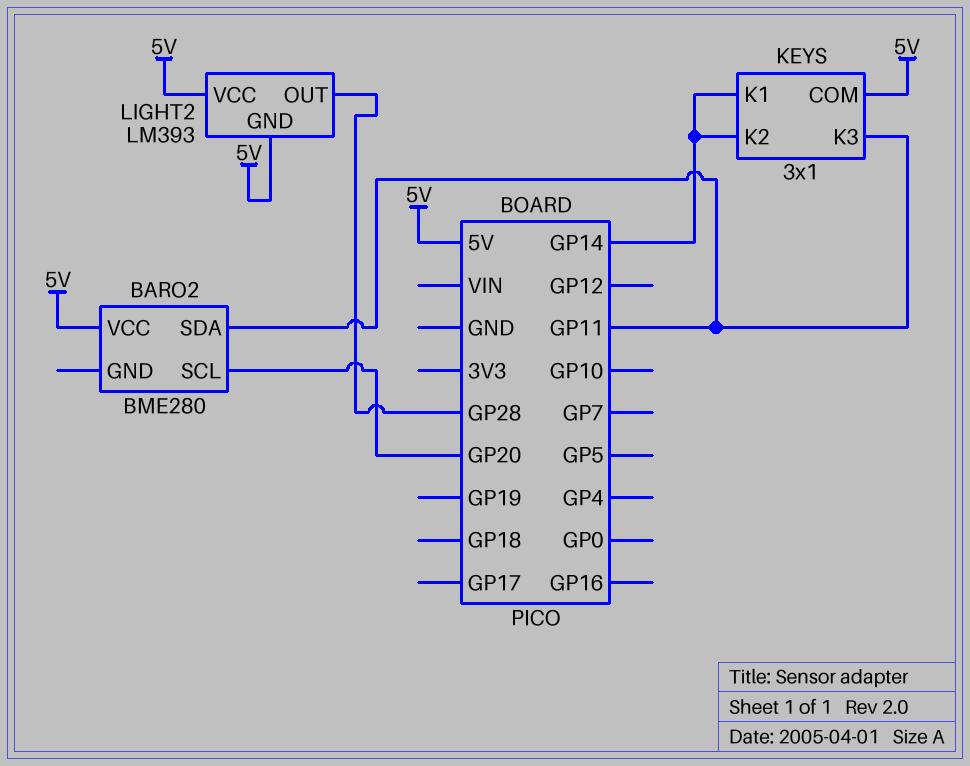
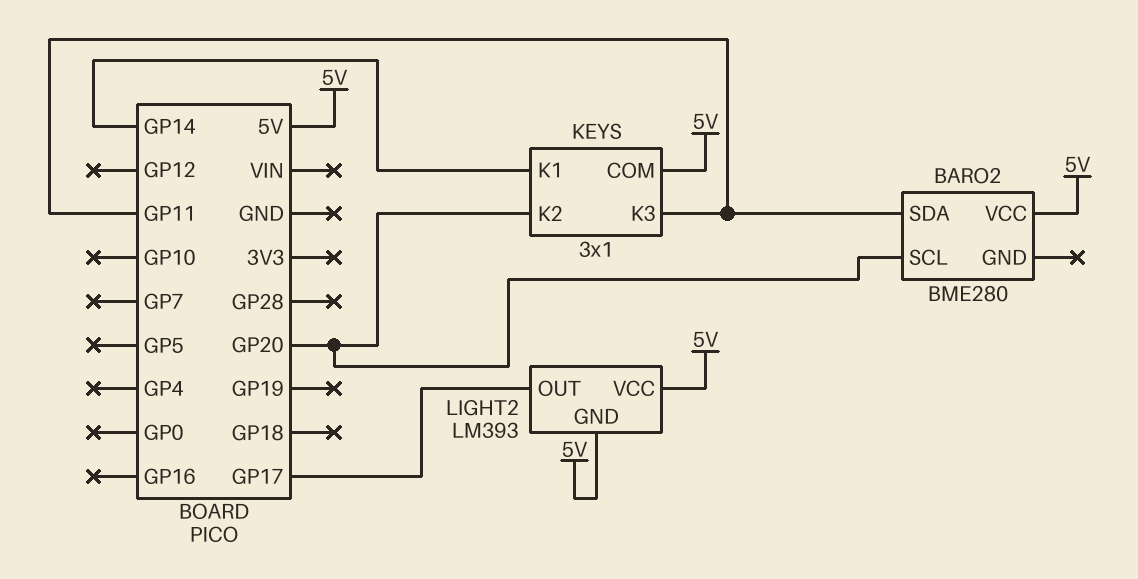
KEYS pin K2: GP14 -> GP20
LIGHT2 pin OUT: GP28 -> GP17

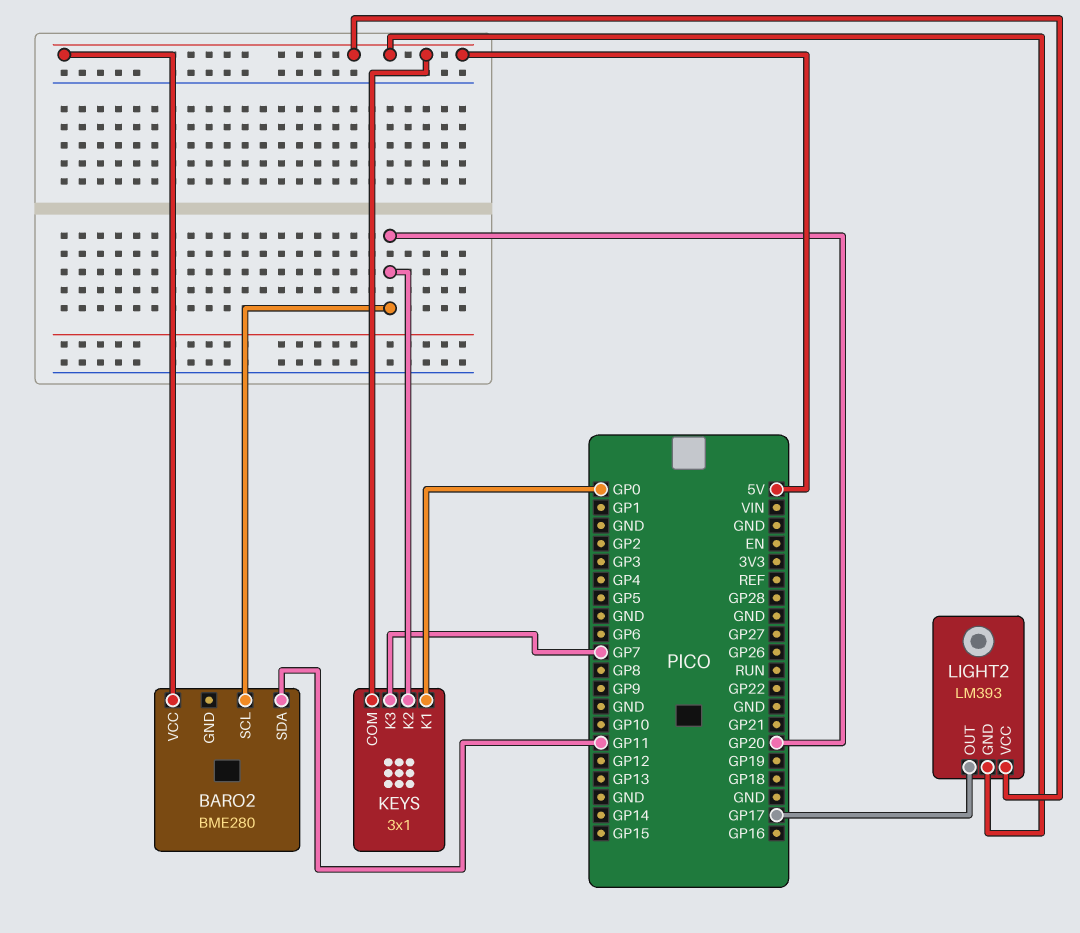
KEYS pin K1: GP14 -> GP0
KEYS pin K3: GP11 -> GP7

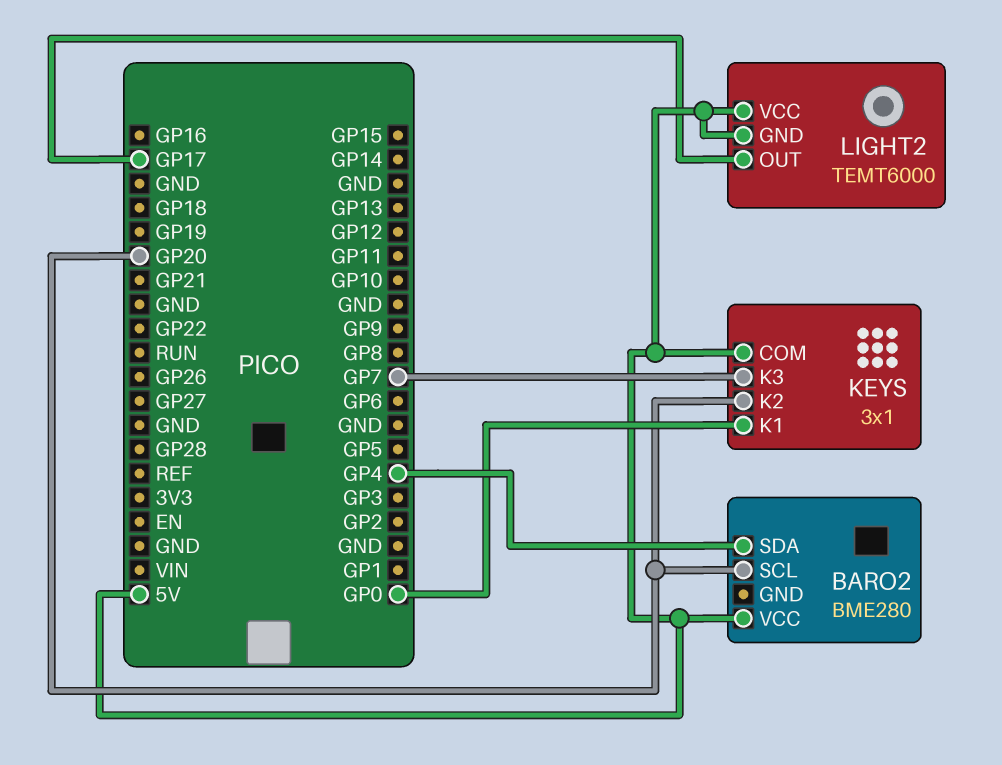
BARO2 pin SDA: GP11 -> GP4
LIGHT2: LM393 -> TEMT6000

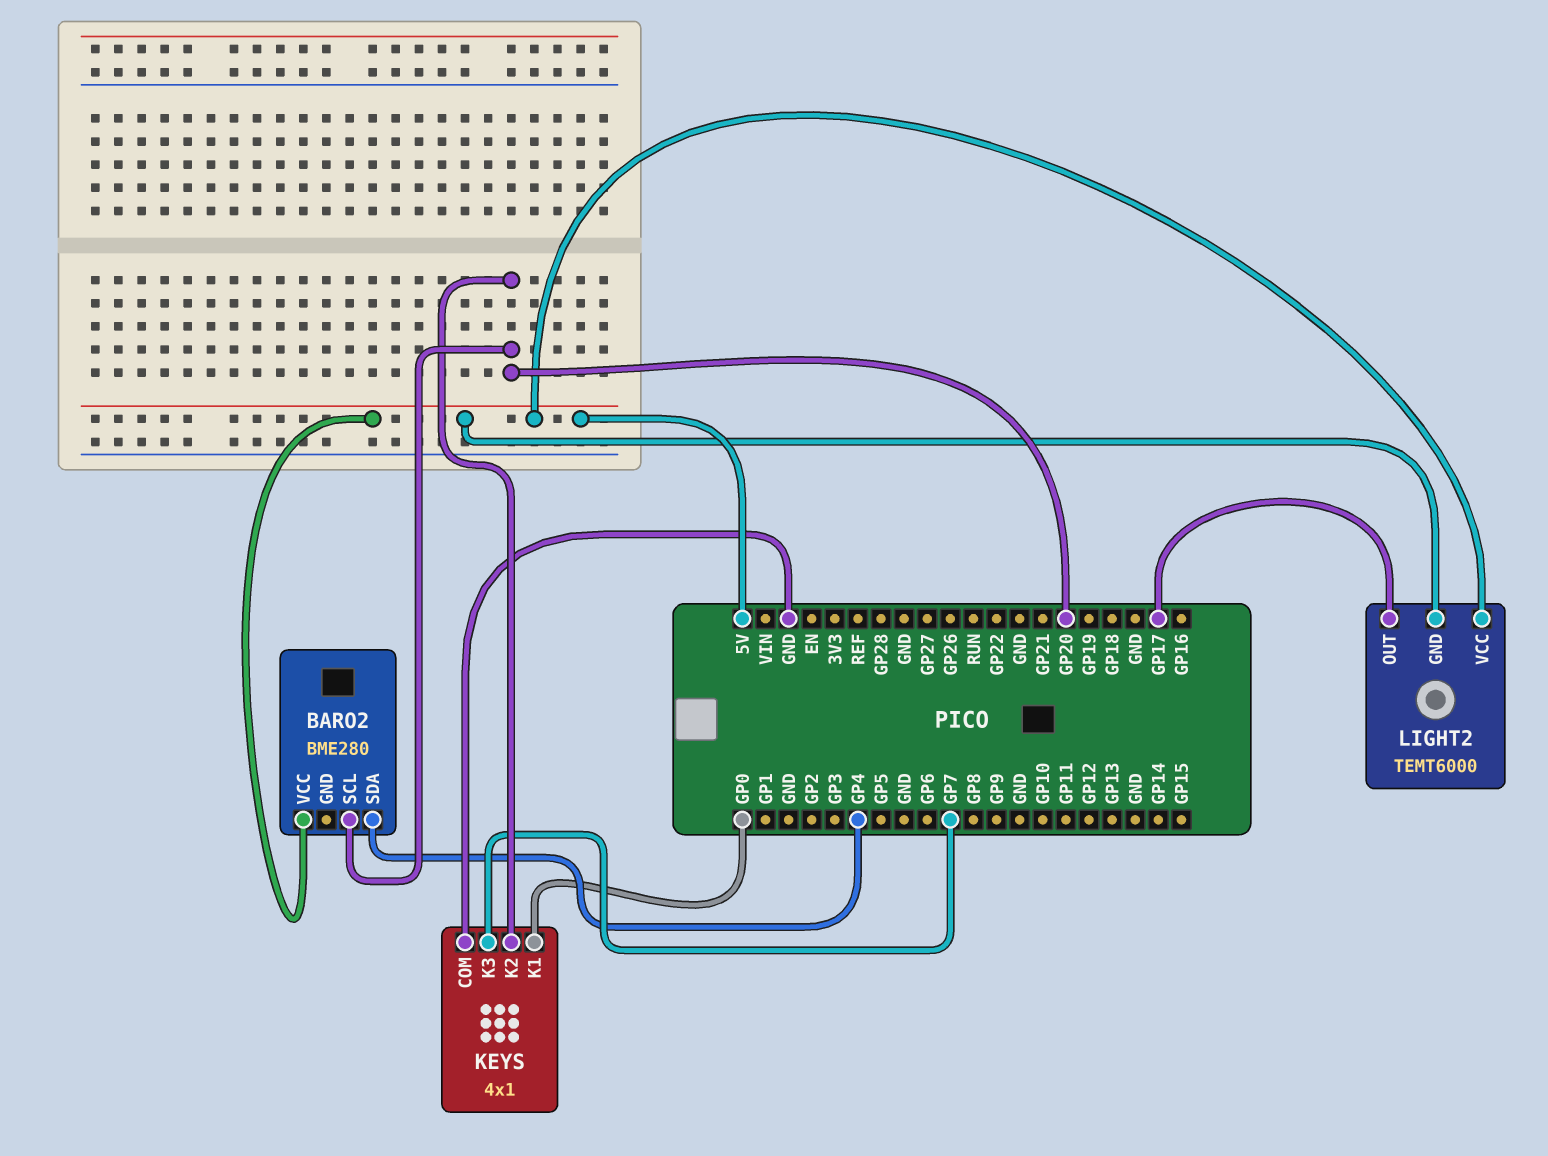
KEYS: 3x1 -> 4x1
KEYS pin COM: 5V -> GND

